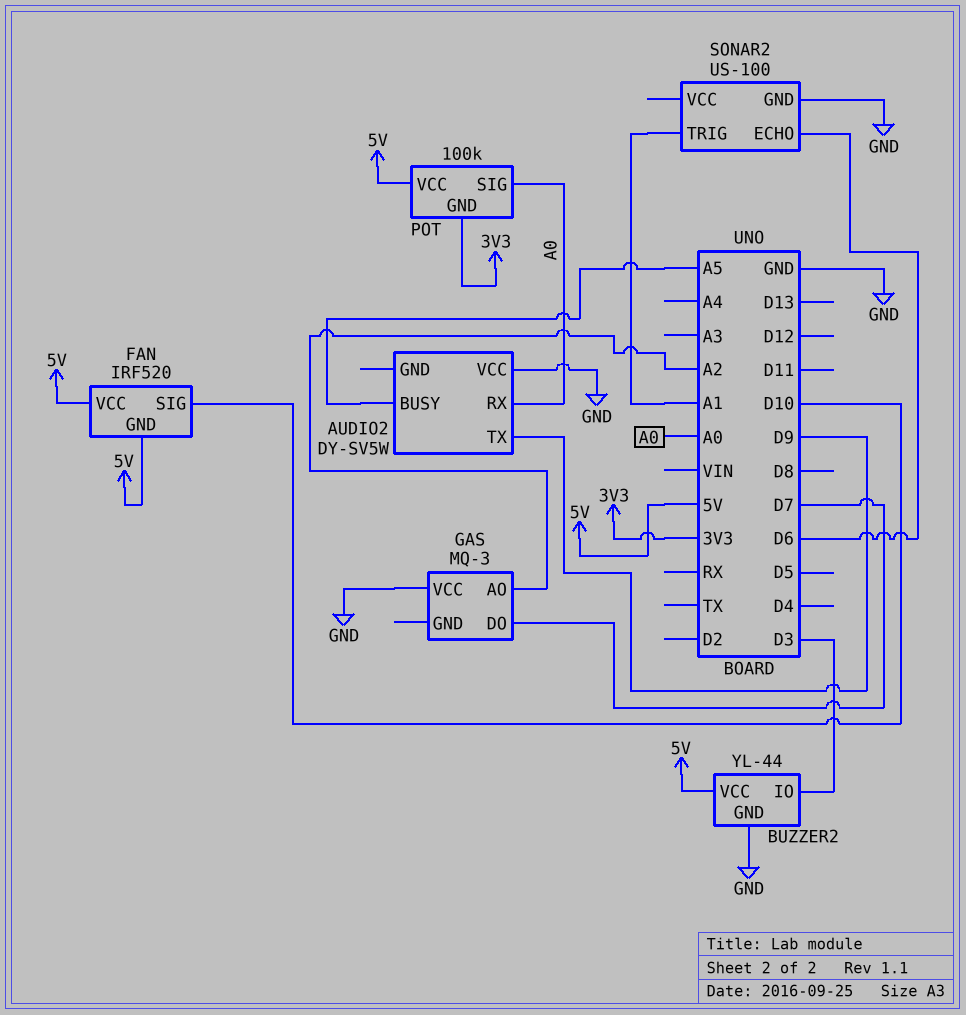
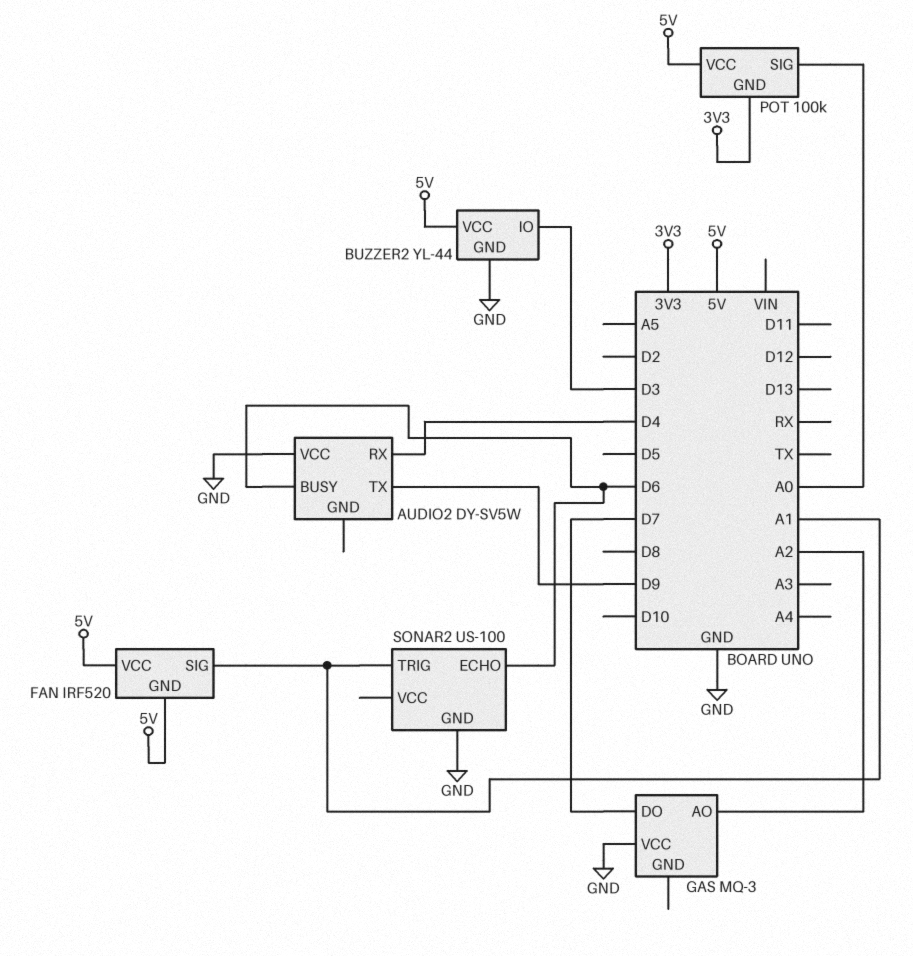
AUDIO2 pin BUSY: A5 -> D6
AUDIO2 pin RX: A0 -> D4
FAN pin SIG: D10 -> A1

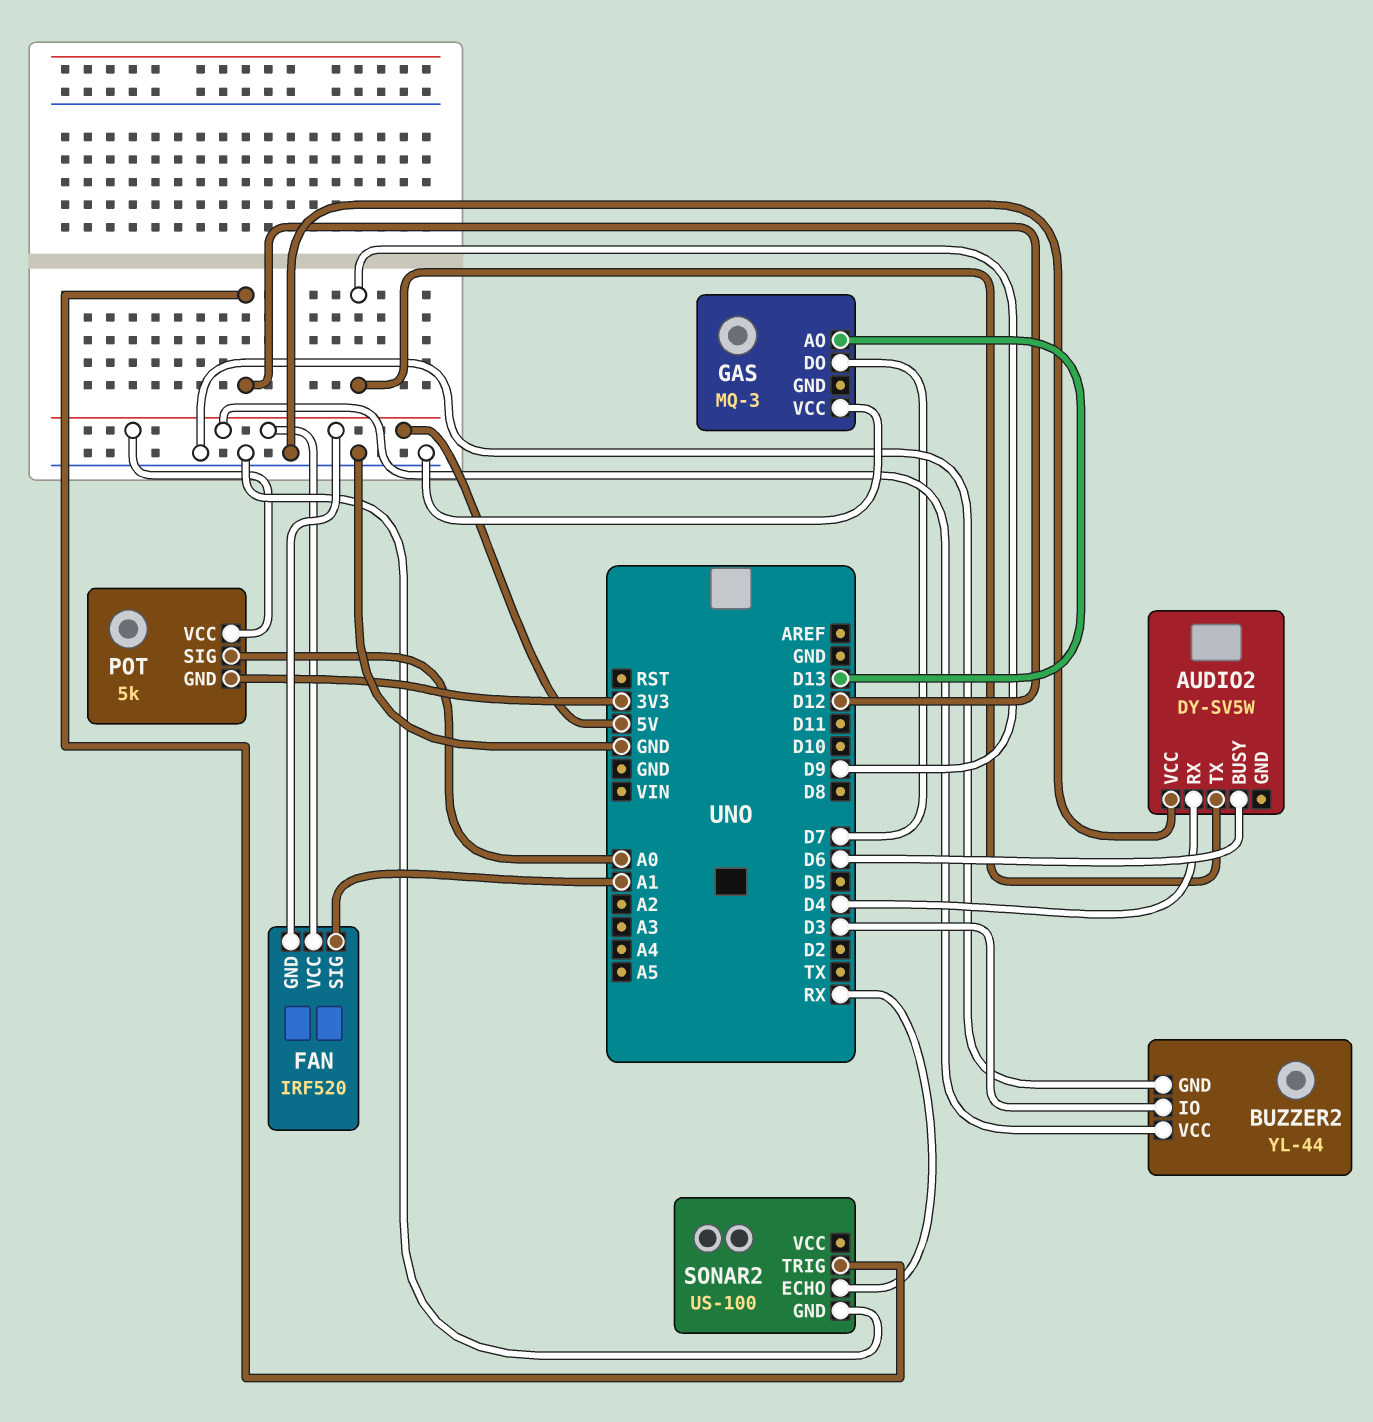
GAS pin AO: A2 -> D13
POT: 100k -> 5k
SONAR2 pin ECHO: D6 -> RX
SONAR2 pin TRIG: A1 -> D12

